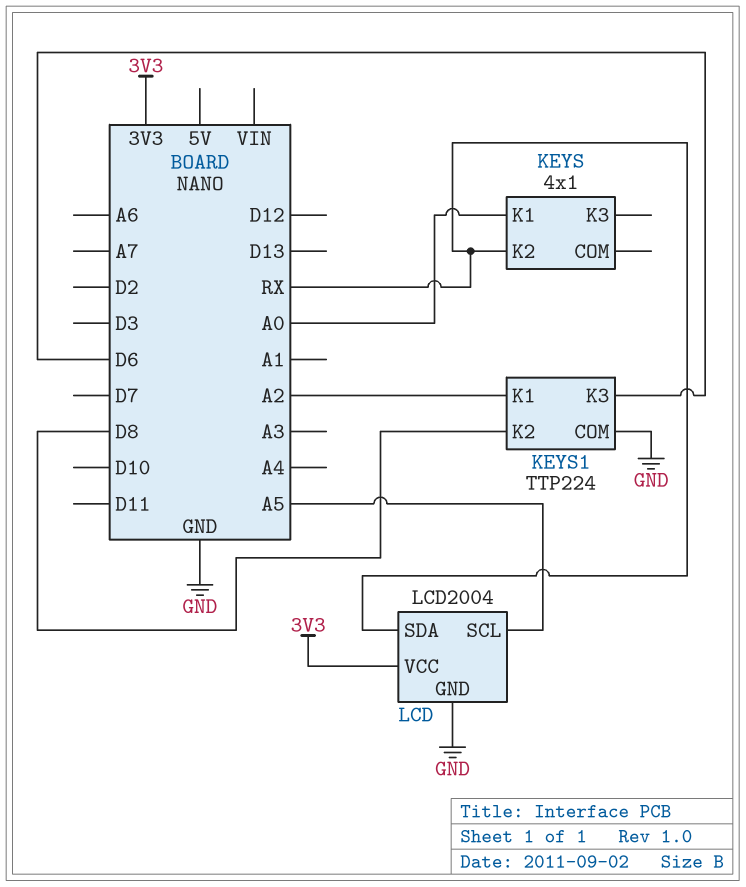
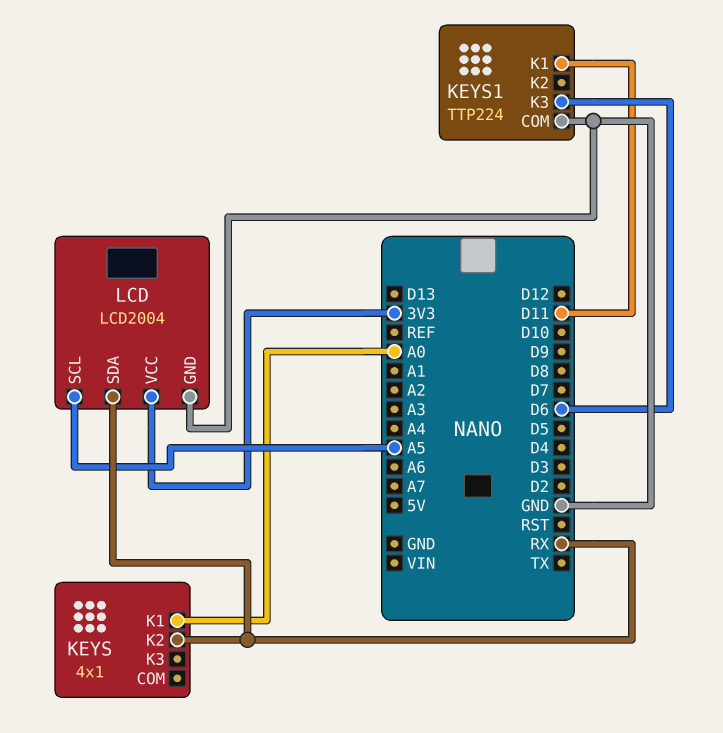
KEYS1 pin K1: A2 -> D11
KEYS1 pin K2: D8 -> none

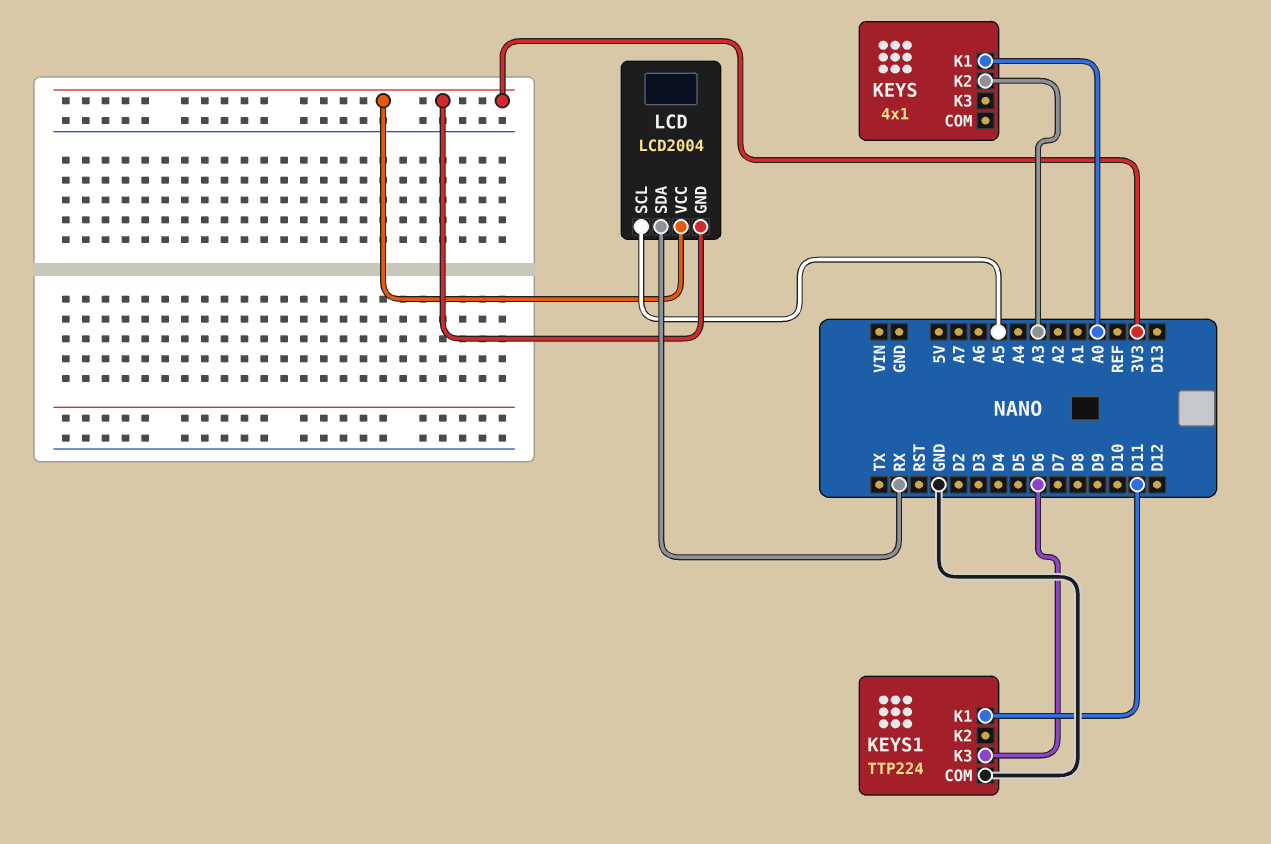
KEYS pin K2: RX -> A3
LCD pin GND: GND -> 3V3

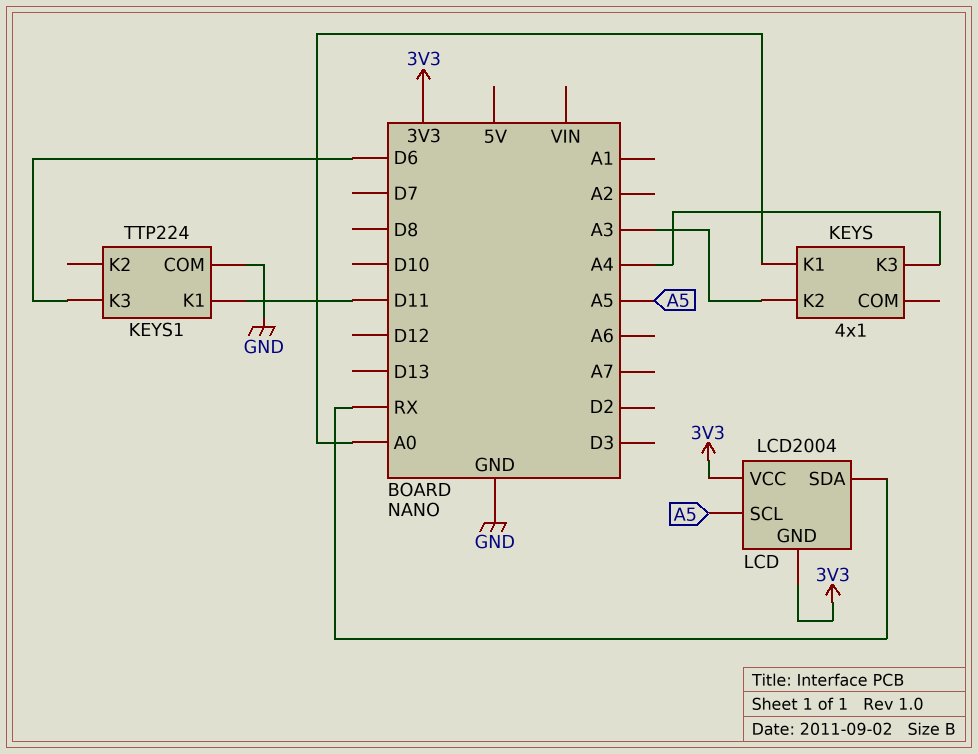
KEYS pin K3: none -> A4

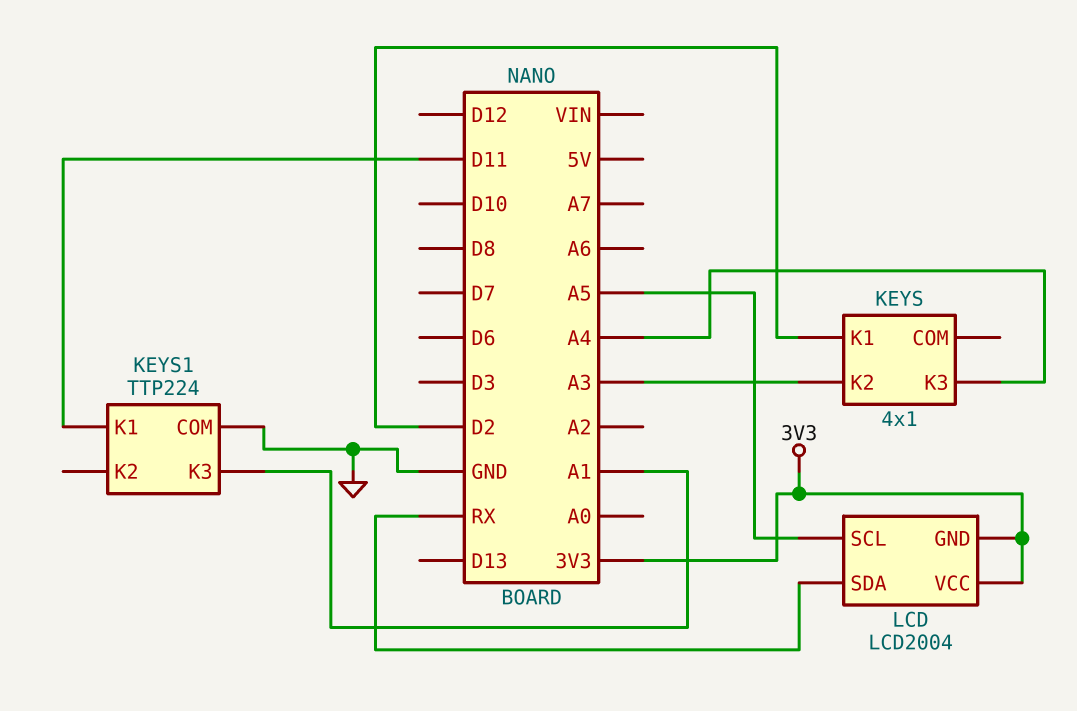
KEYS pin K1: A0 -> D2
KEYS1 pin K3: D6 -> A1

